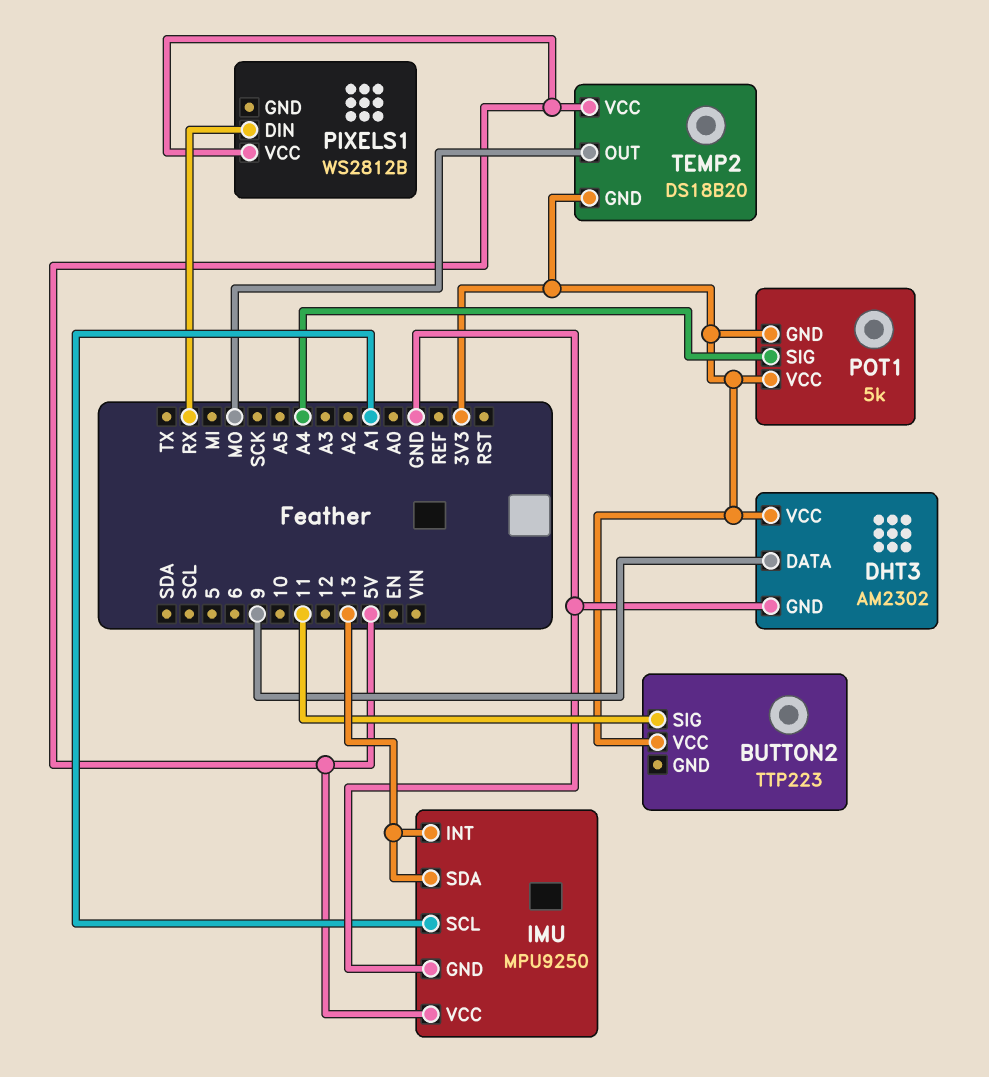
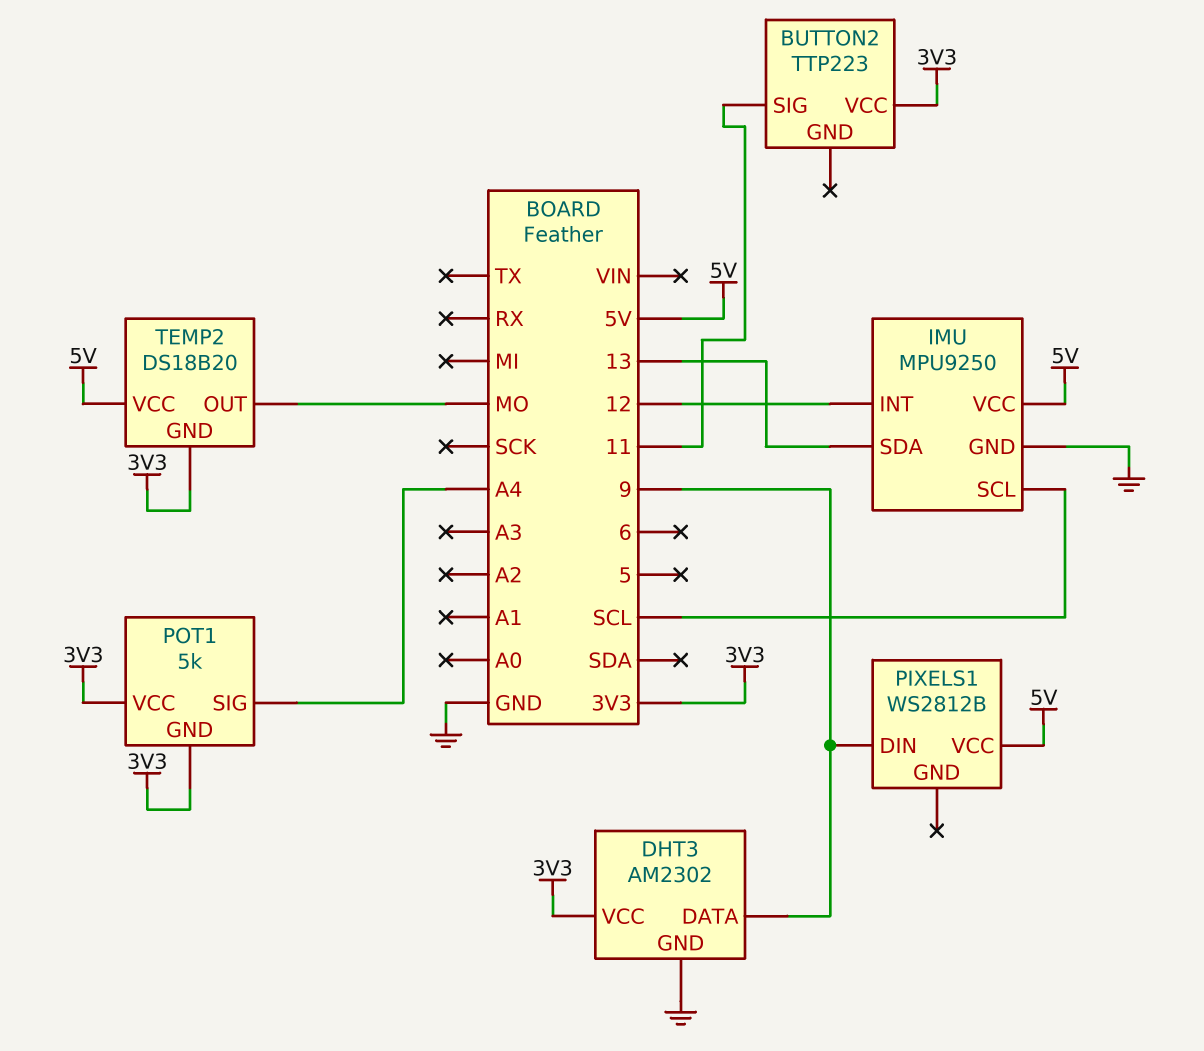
IMU pin INT: 13 -> 12
IMU pin SCL: A1 -> SCL
PIXELS1 pin DIN: RX -> 9

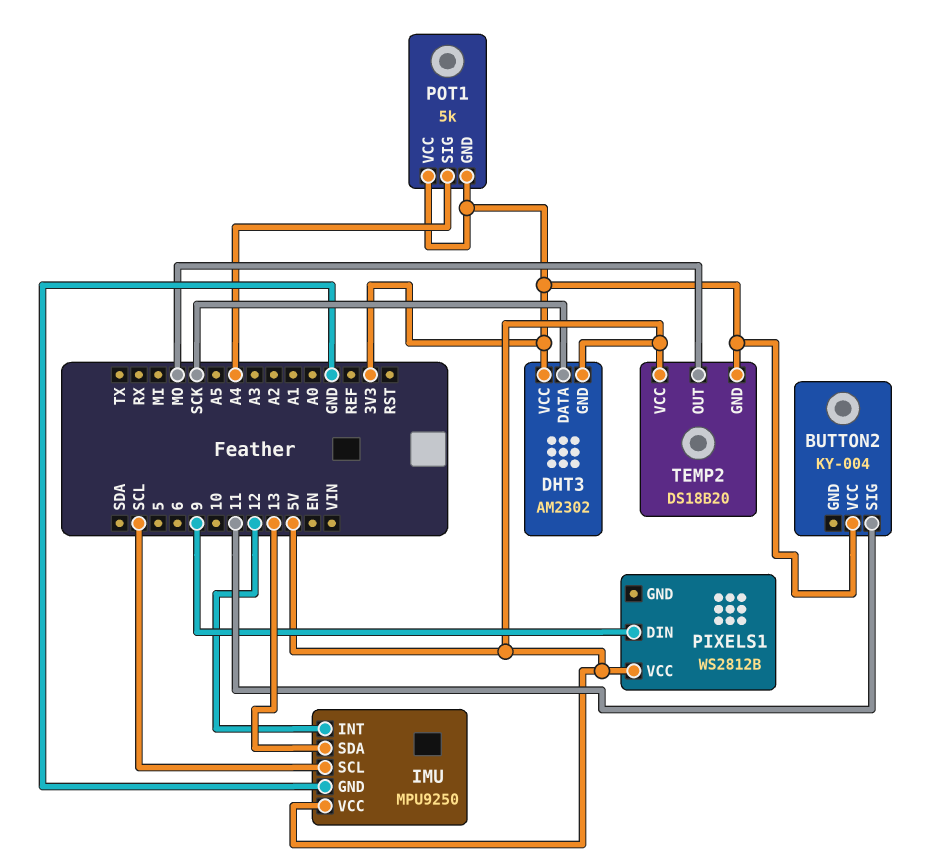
BUTTON2: TTP223 -> KY-004
DHT3 pin DATA: 9 -> SCK
DHT3 pin GND: GND -> 5V

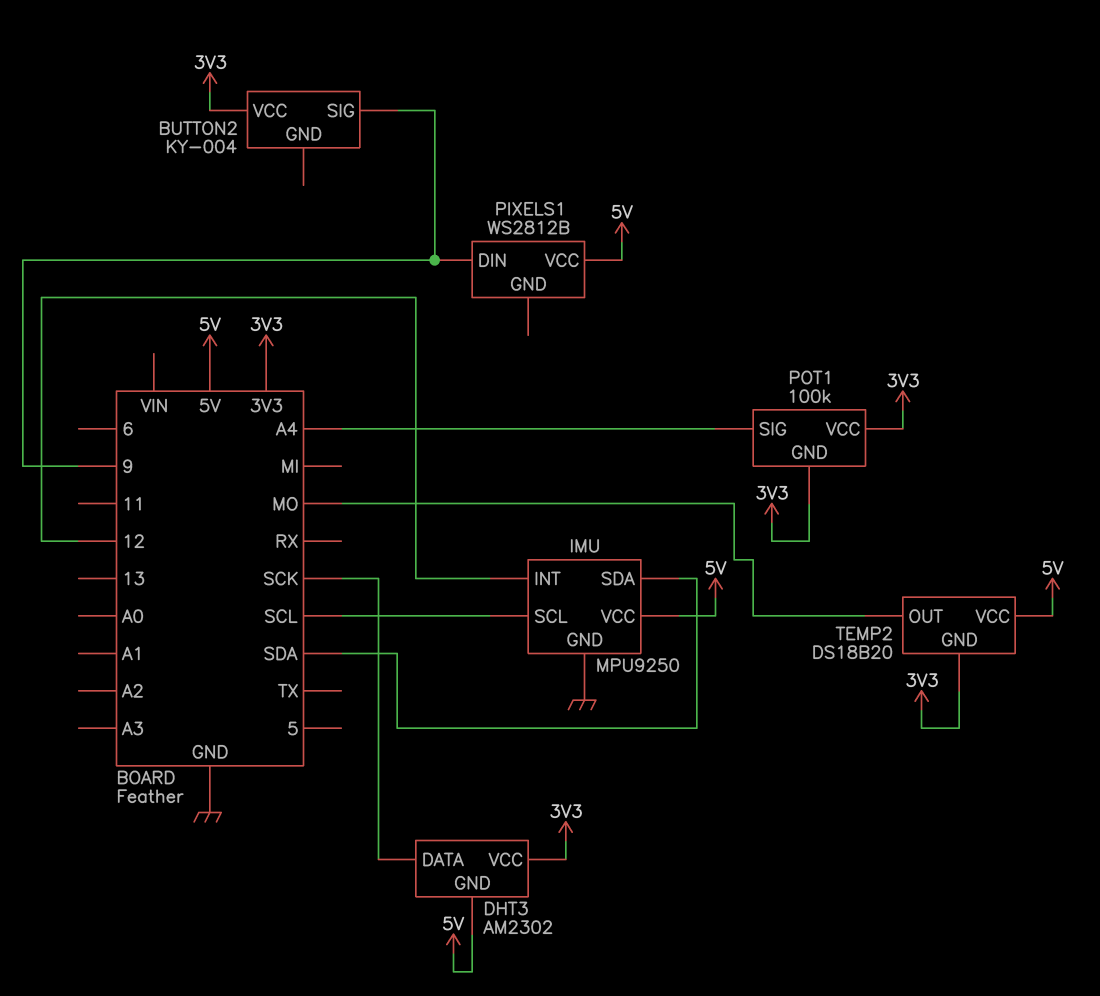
BUTTON2 pin SIG: 11 -> 9
IMU pin SDA: 13 -> SDA
POT1: 5k -> 100k

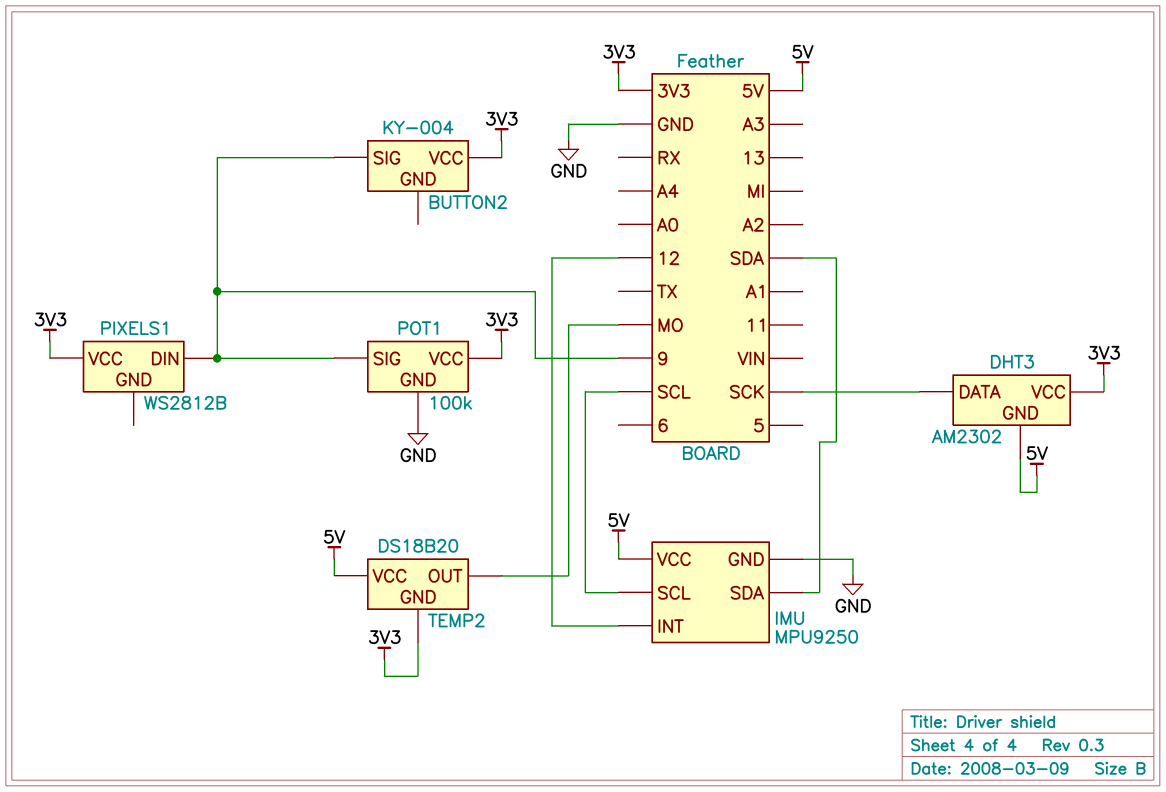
PIXELS1 pin VCC: 5V -> 3V3
POT1 pin GND: 3V3 -> GND
POT1 pin SIG: A4 -> 9

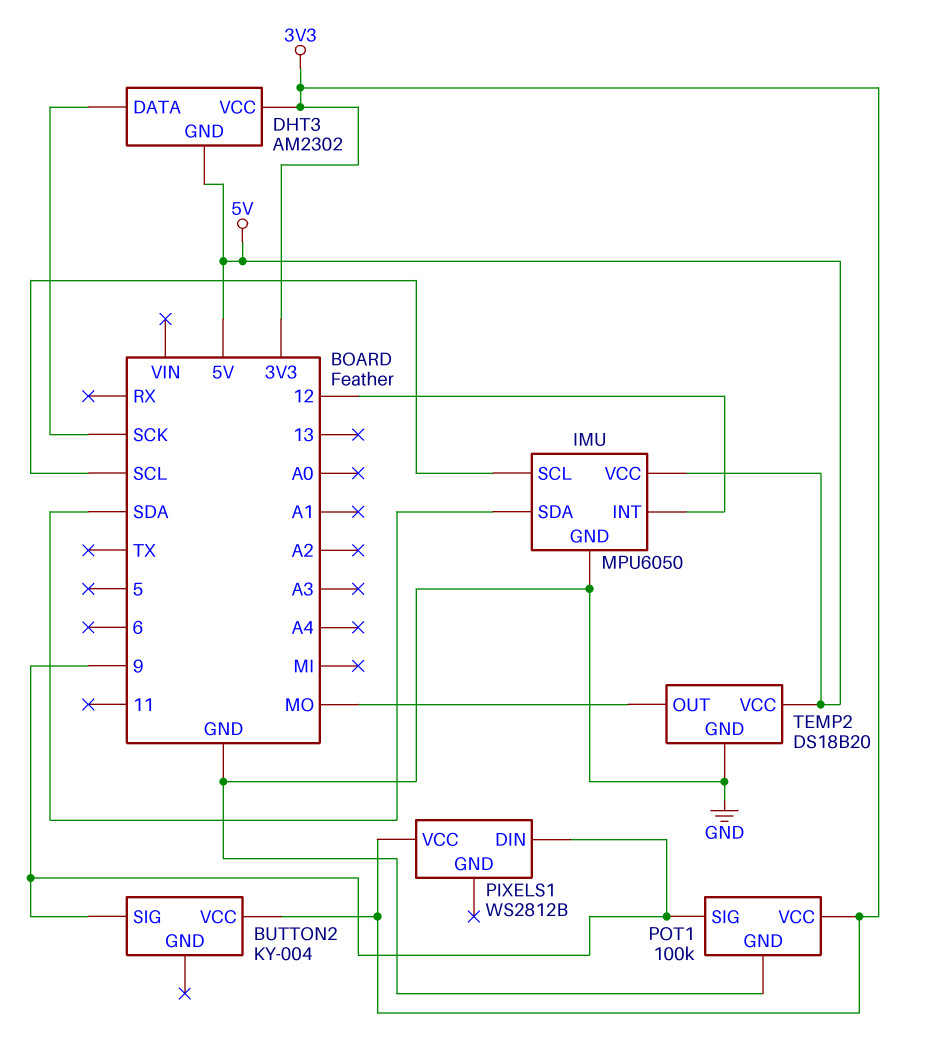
IMU: MPU9250 -> MPU6050
TEMP2 pin GND: 3V3 -> GND

